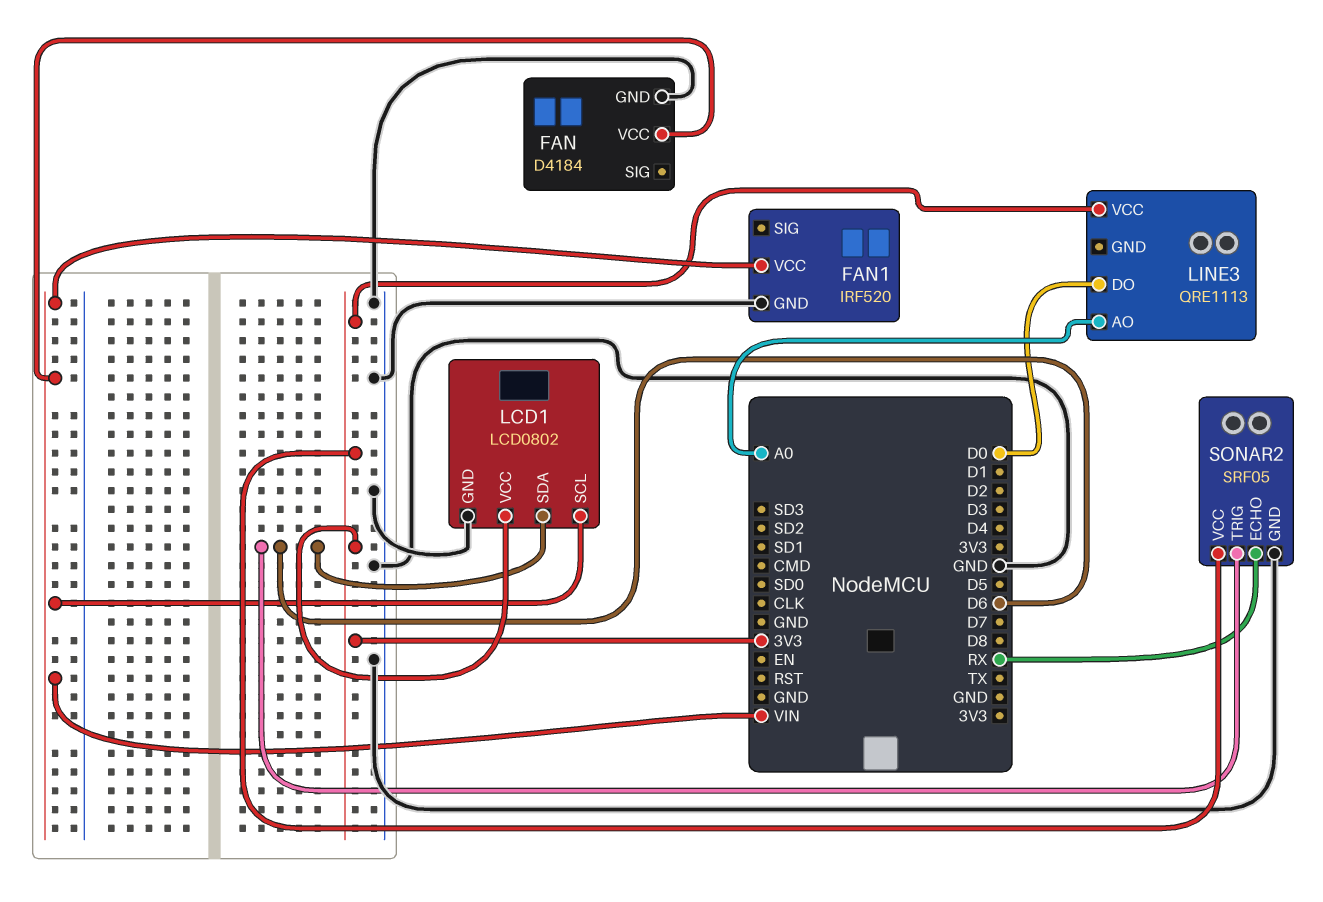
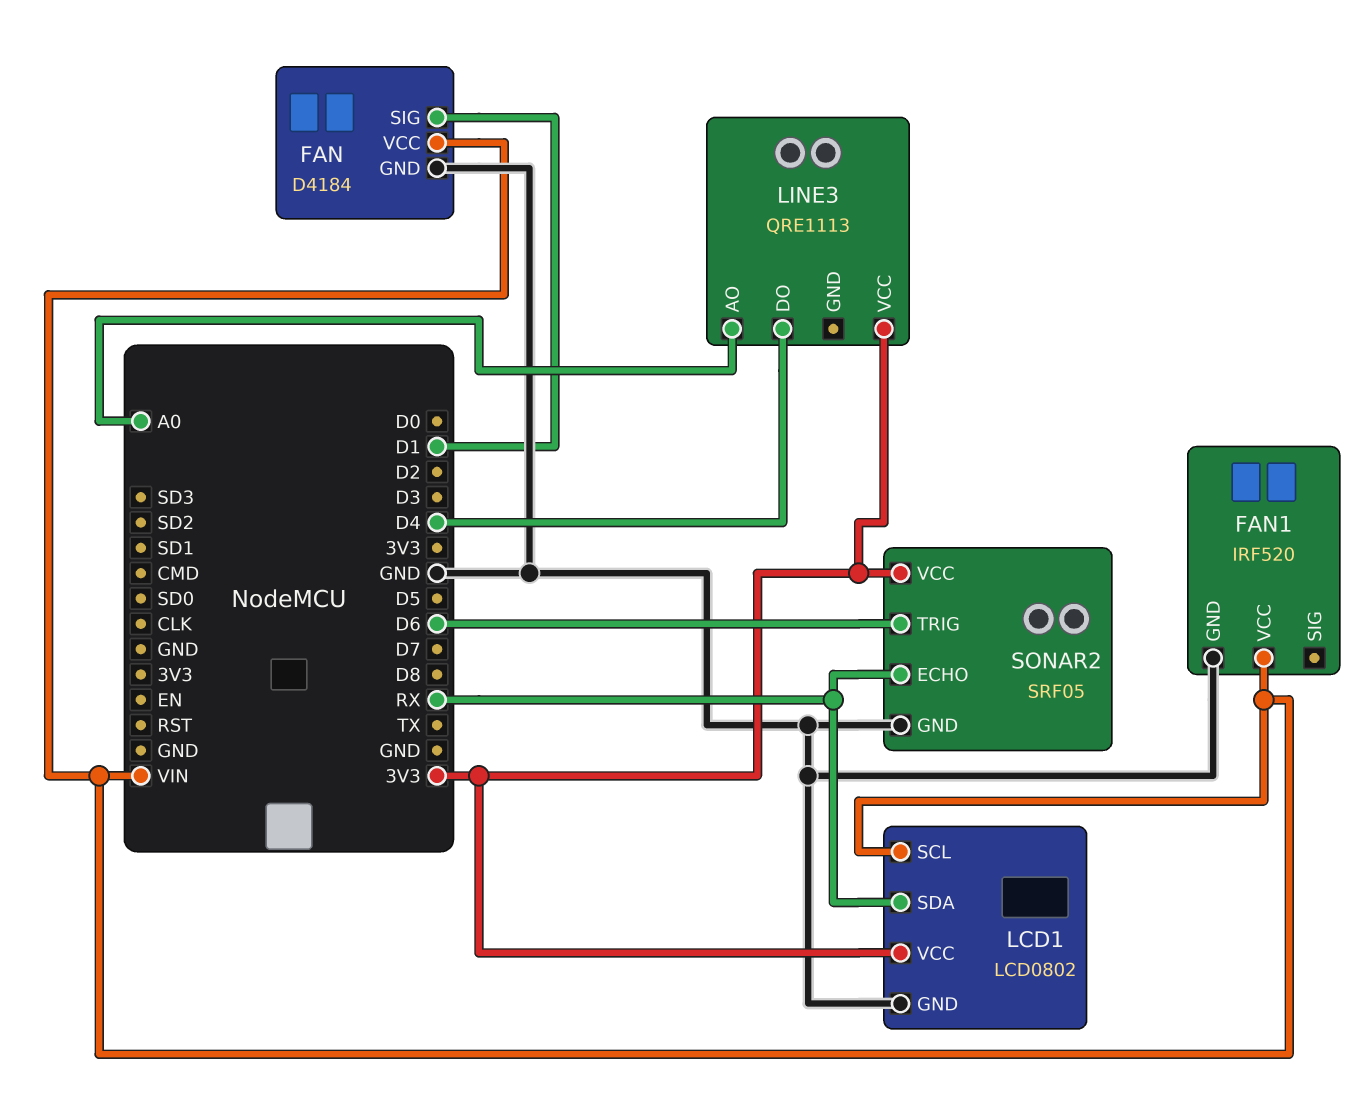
FAN pin SIG: none -> D1
LCD1 pin SDA: D6 -> RX
LINE3 pin DO: D0 -> D4

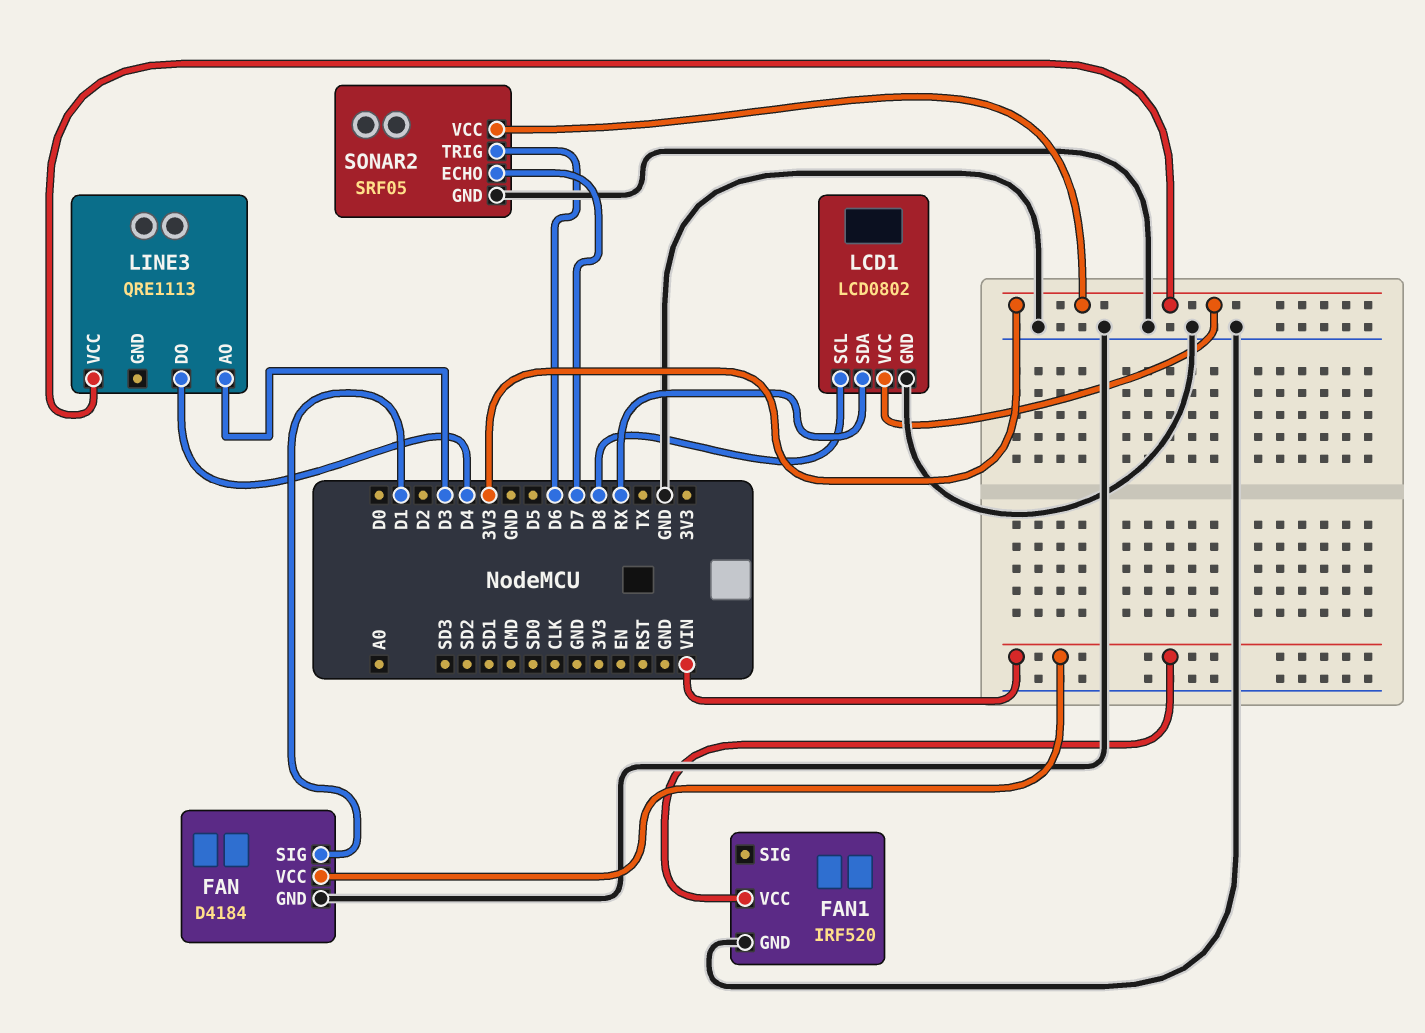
LCD1 pin SCL: VIN -> D8
LINE3 pin AO: A0 -> D3
SONAR2 pin ECHO: RX -> D7

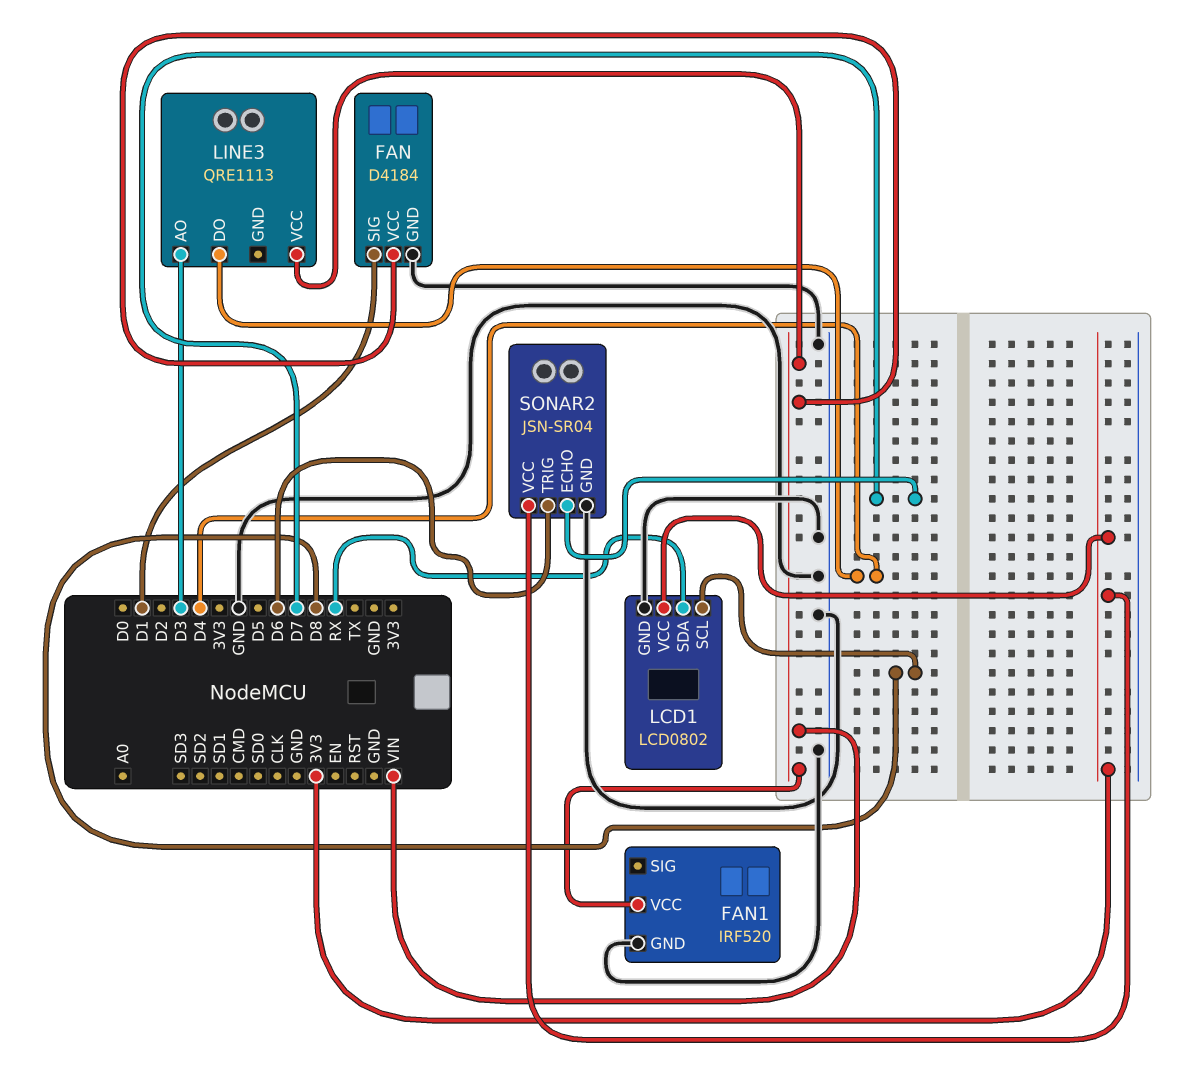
LINE3 pin VCC: 3V3 -> VIN
SONAR2: SRF05 -> JSN-SR04

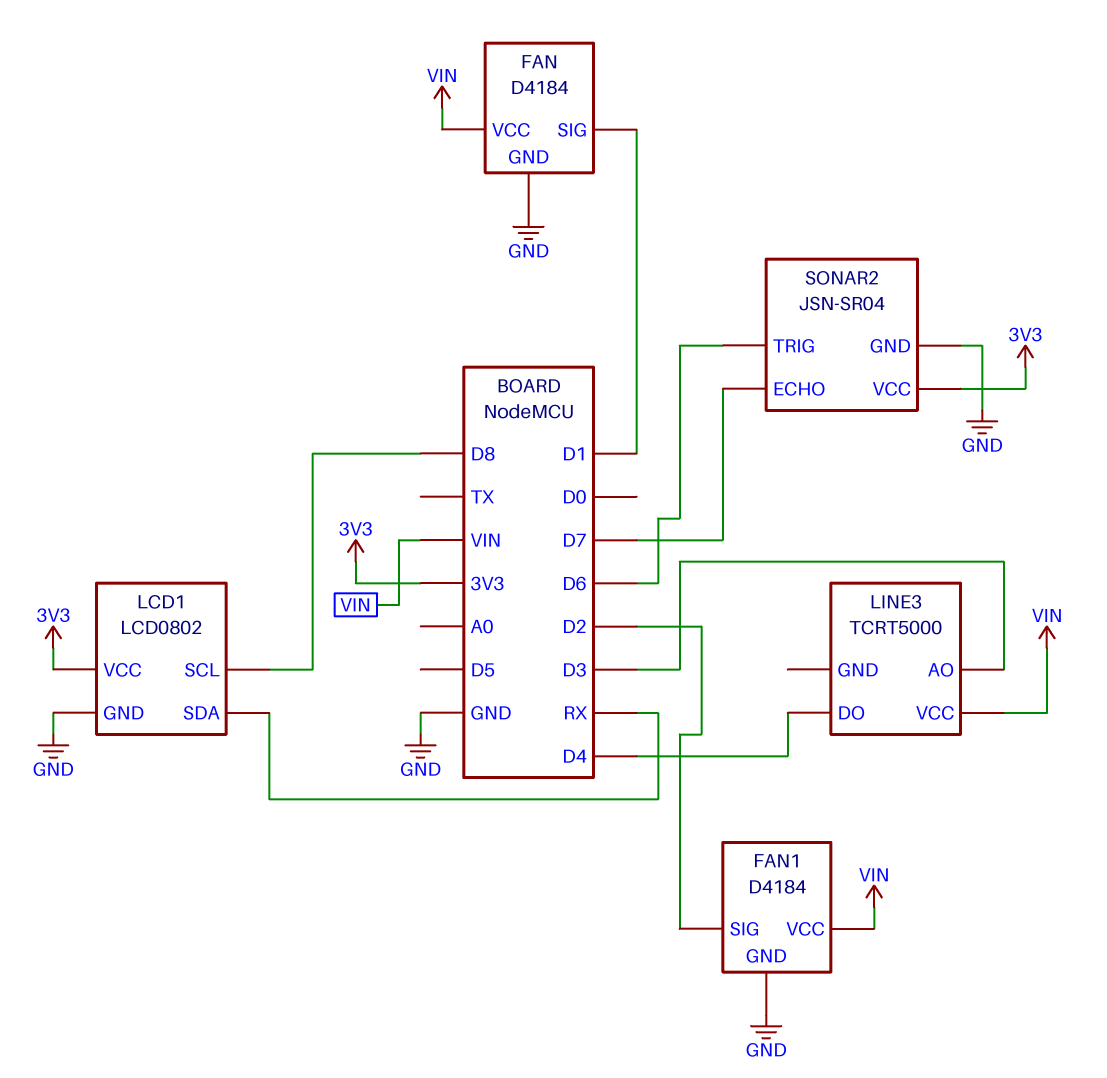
FAN1: IRF520 -> D4184
FAN1 pin SIG: none -> D2
LINE3: QRE1113 -> TCRT5000

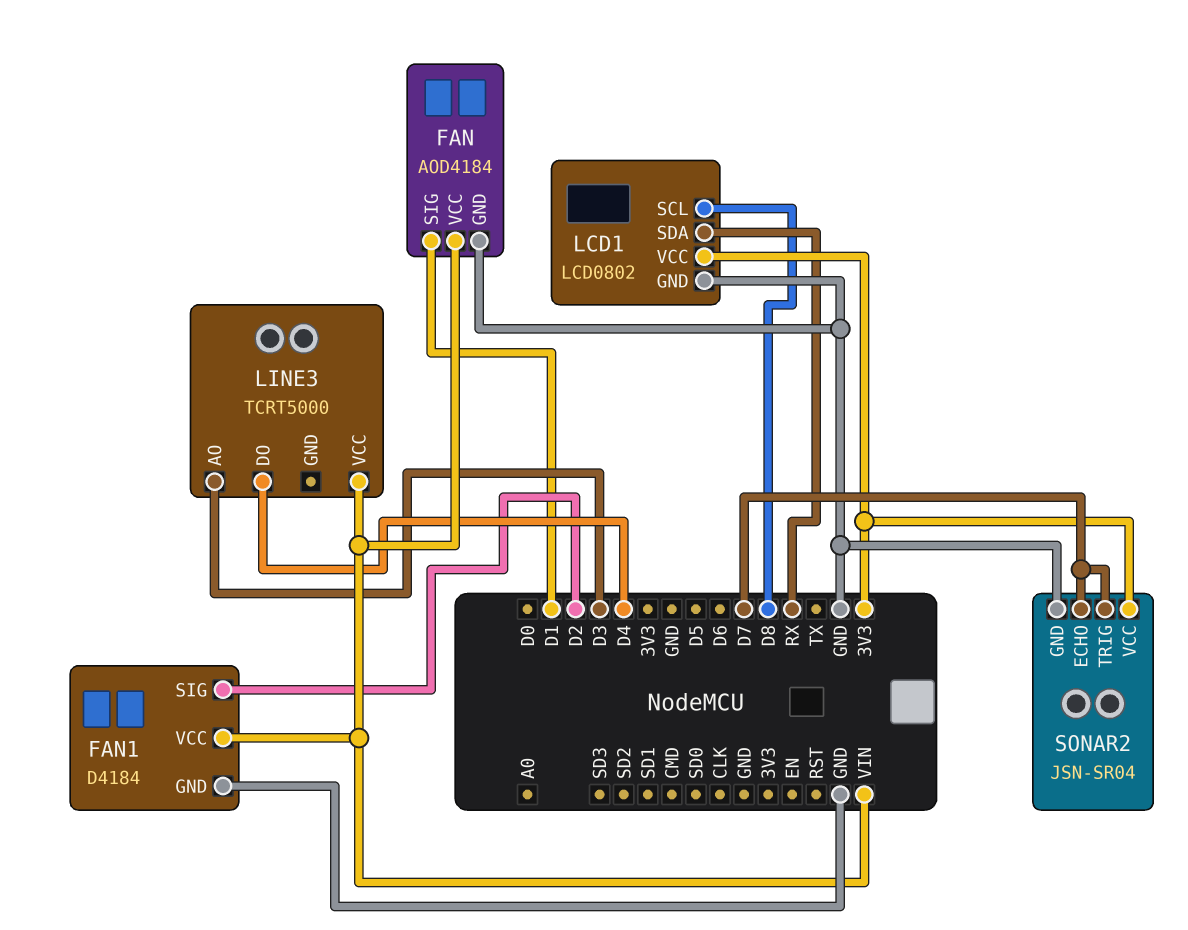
FAN: D4184 -> AOD4184
SONAR2 pin TRIG: D6 -> D7

